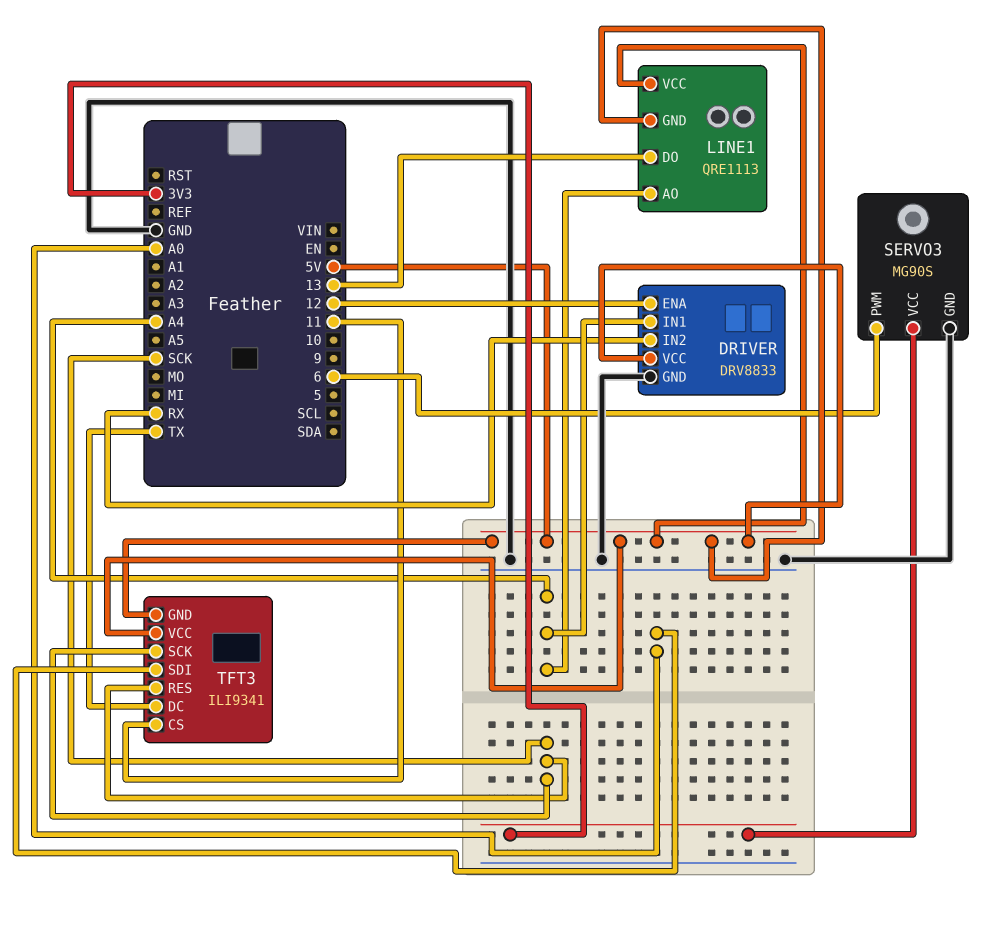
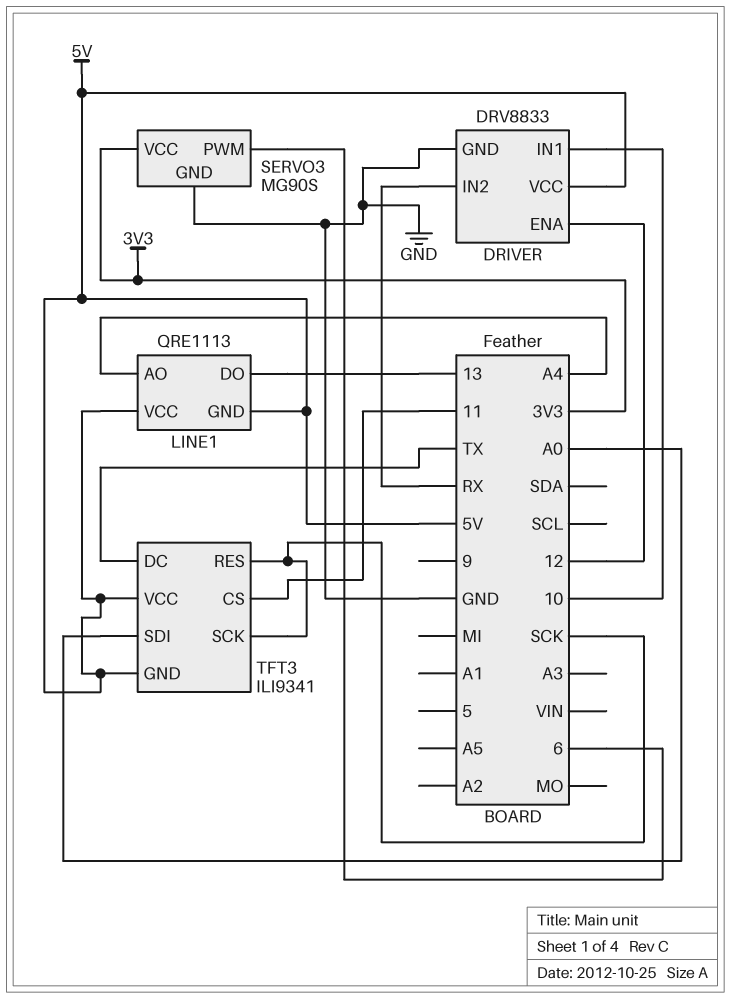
DRIVER pin IN1: A4 -> 10

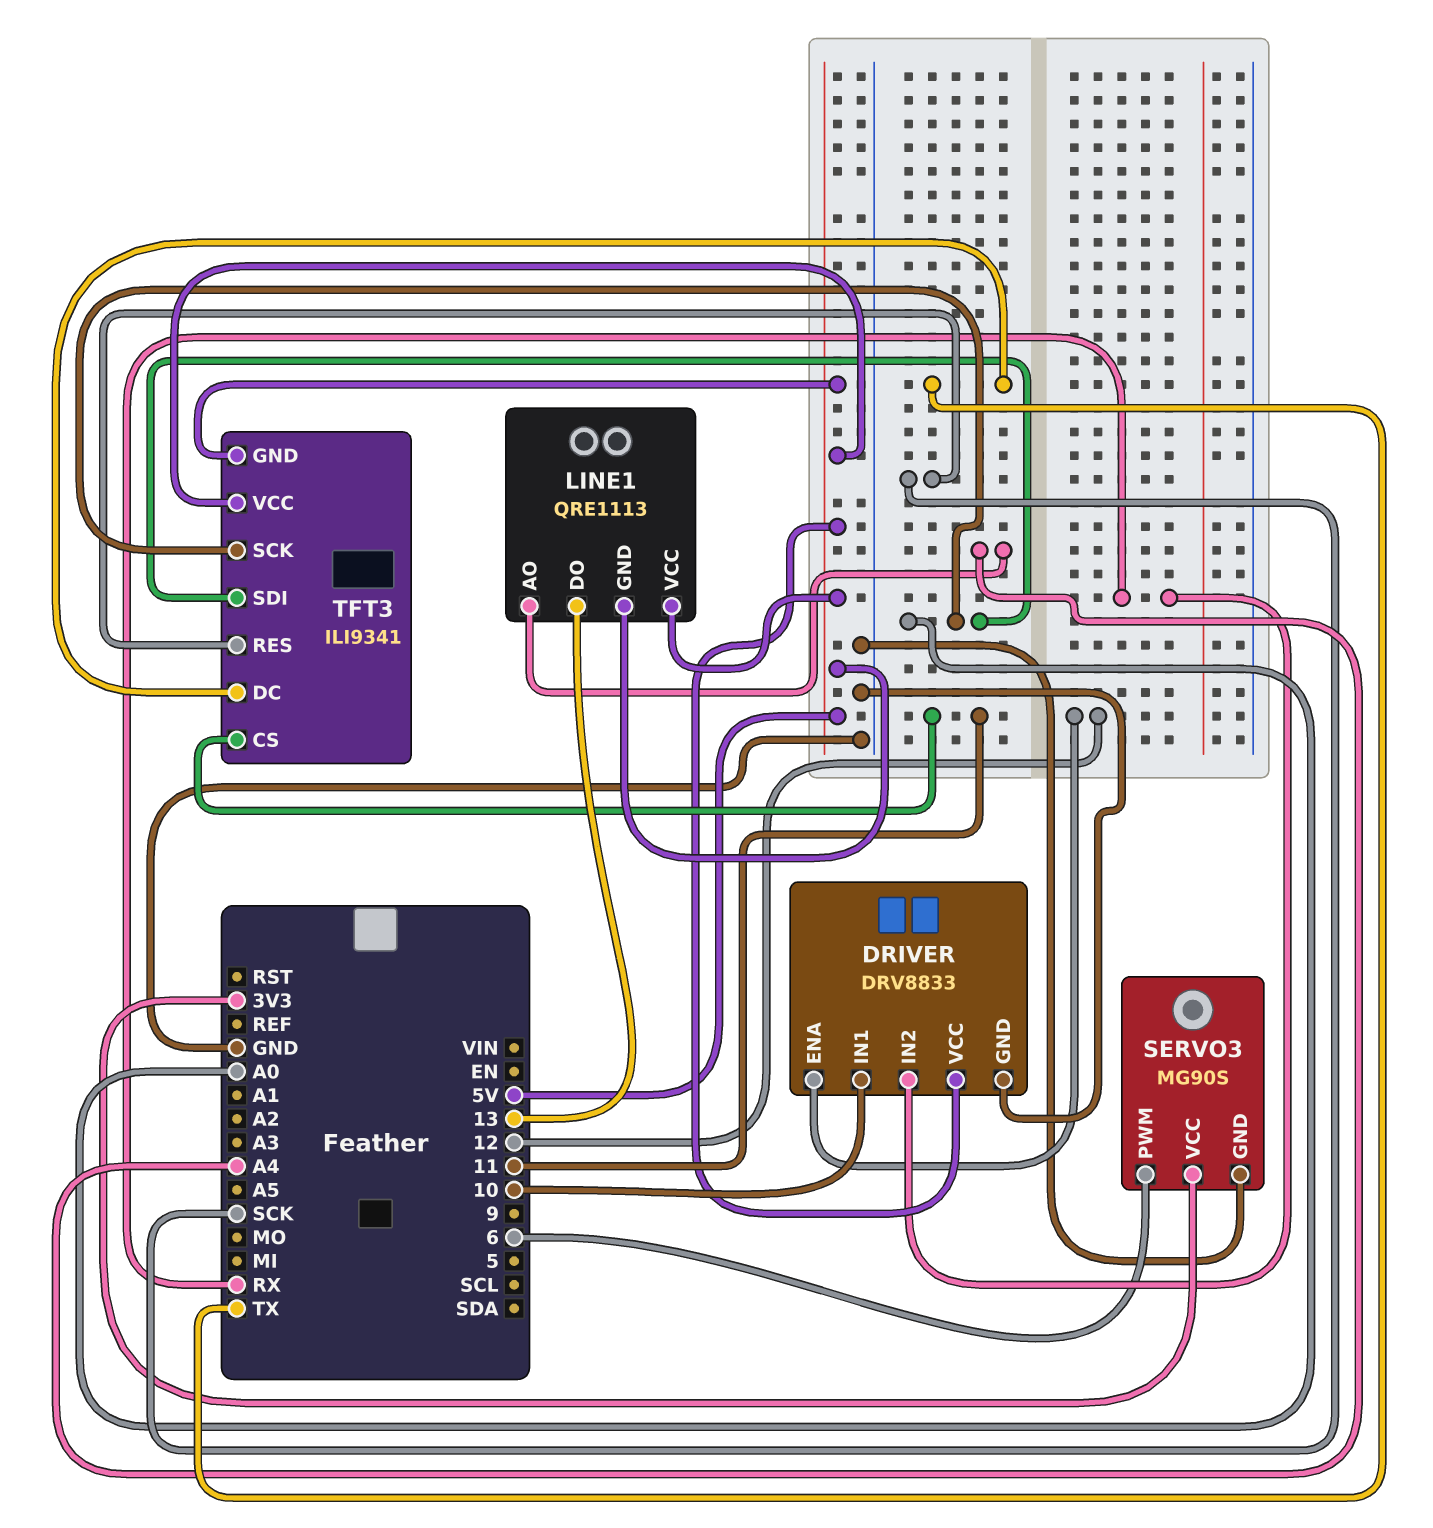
TFT3 pin SCK: SCK -> A0

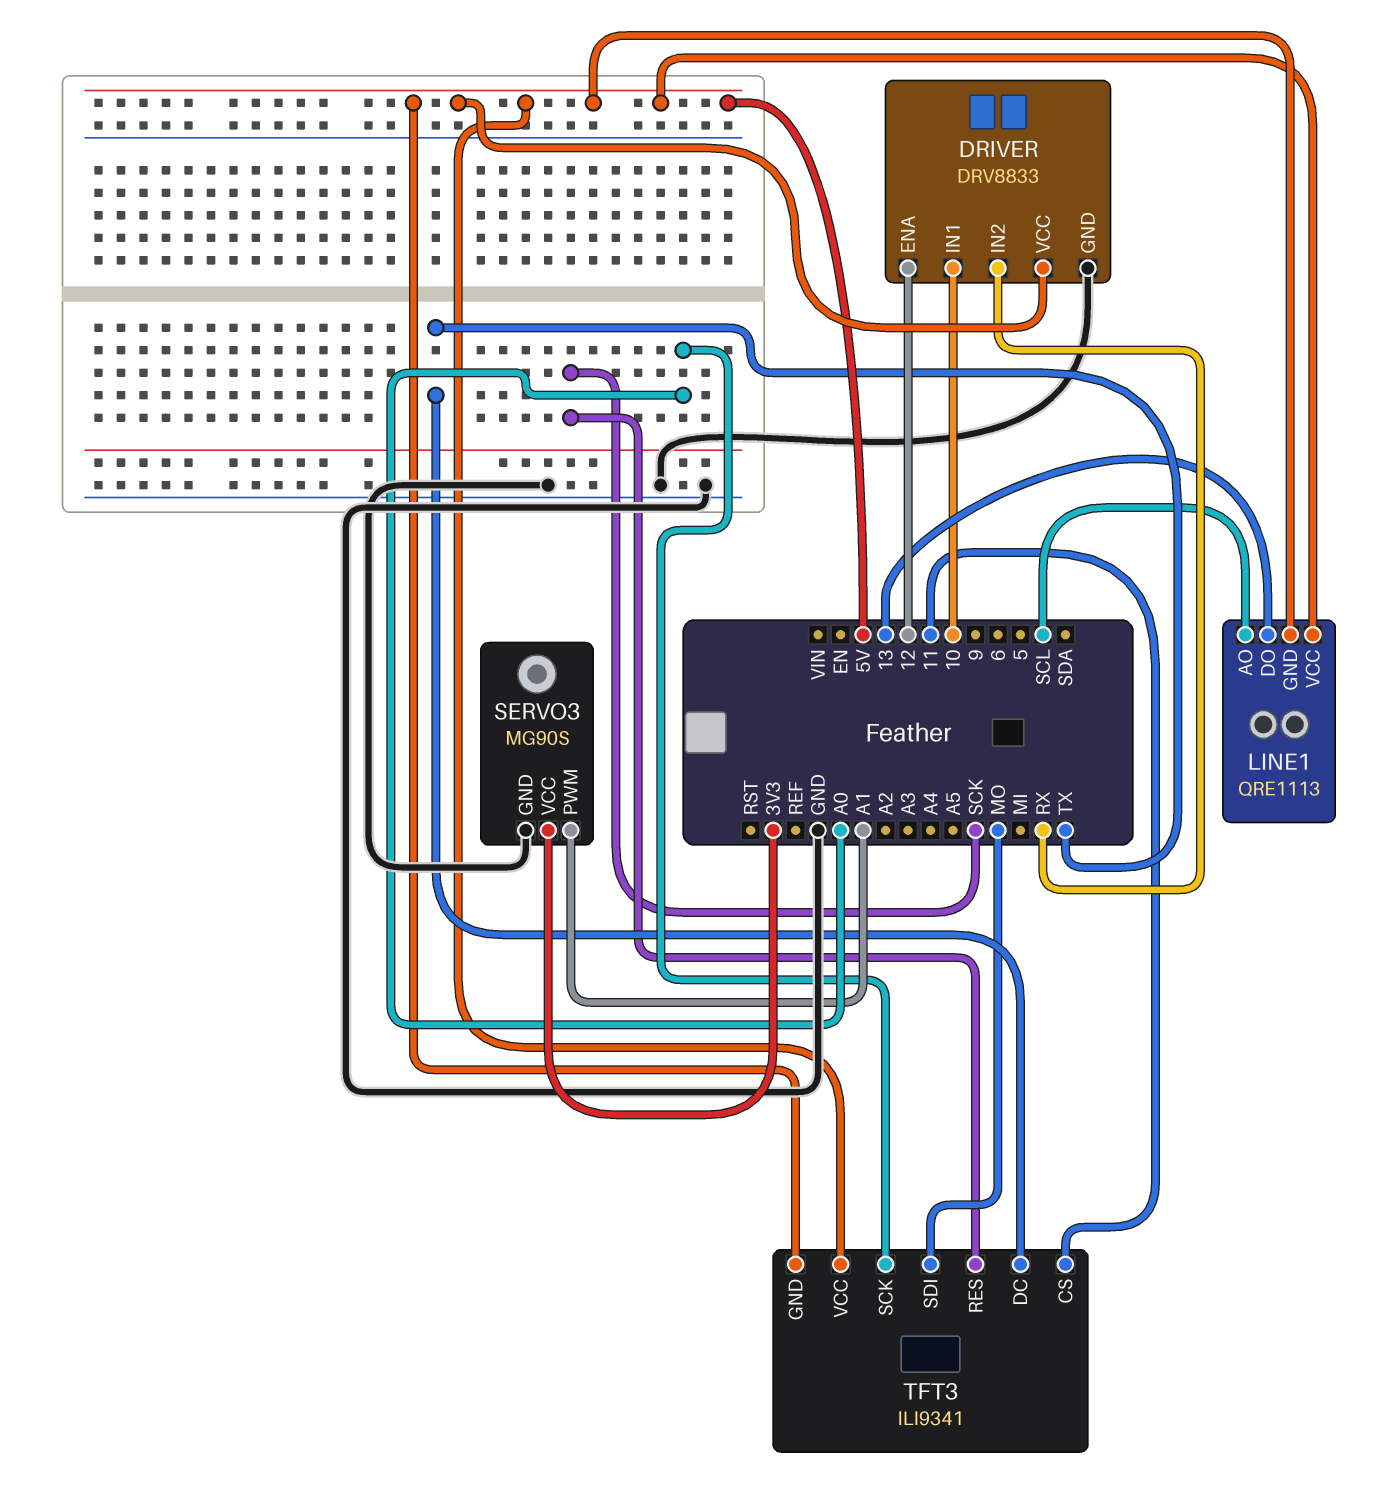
LINE1 pin AO: A4 -> SCL
SERVO3 pin PWM: 6 -> A1
TFT3 pin SDI: A0 -> MO

